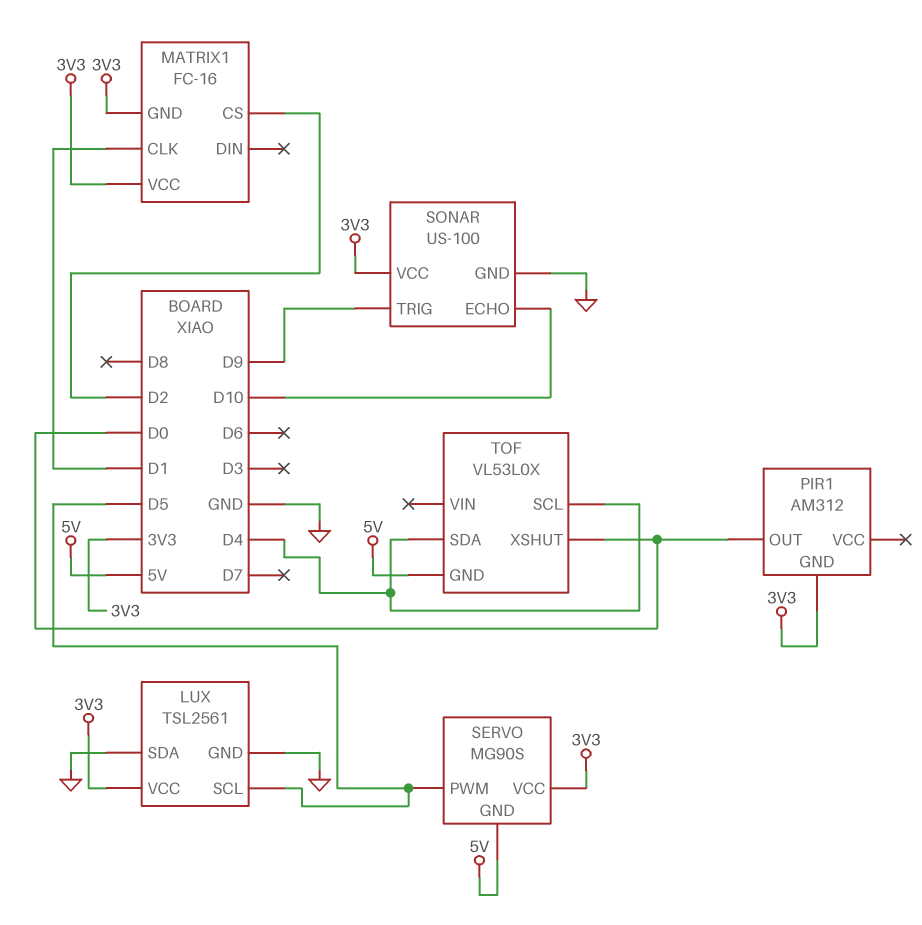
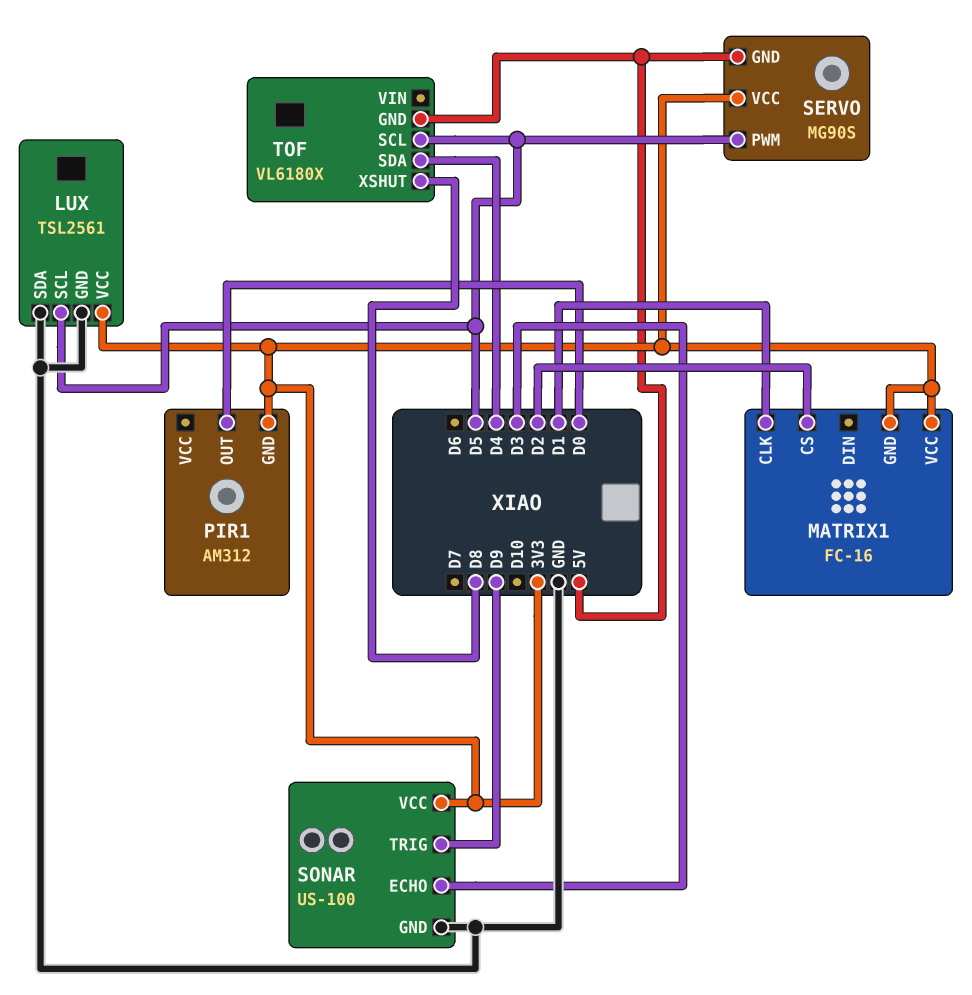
SONAR pin ECHO: D10 -> D3
TOF: VL53L0X -> VL6180X
TOF pin SCL: D4 -> D5
TOF pin XSHUT: D0 -> D8

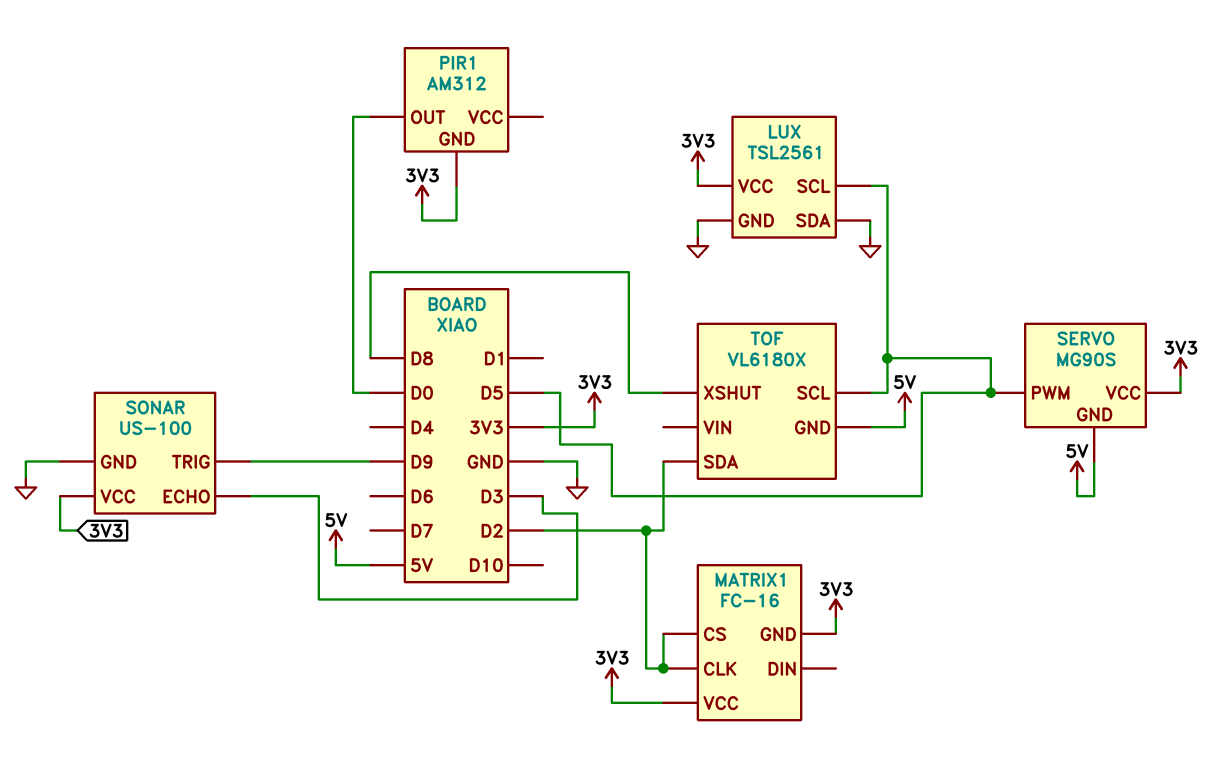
MATRIX1 pin CLK: D1 -> D2
TOF pin SDA: D4 -> D2

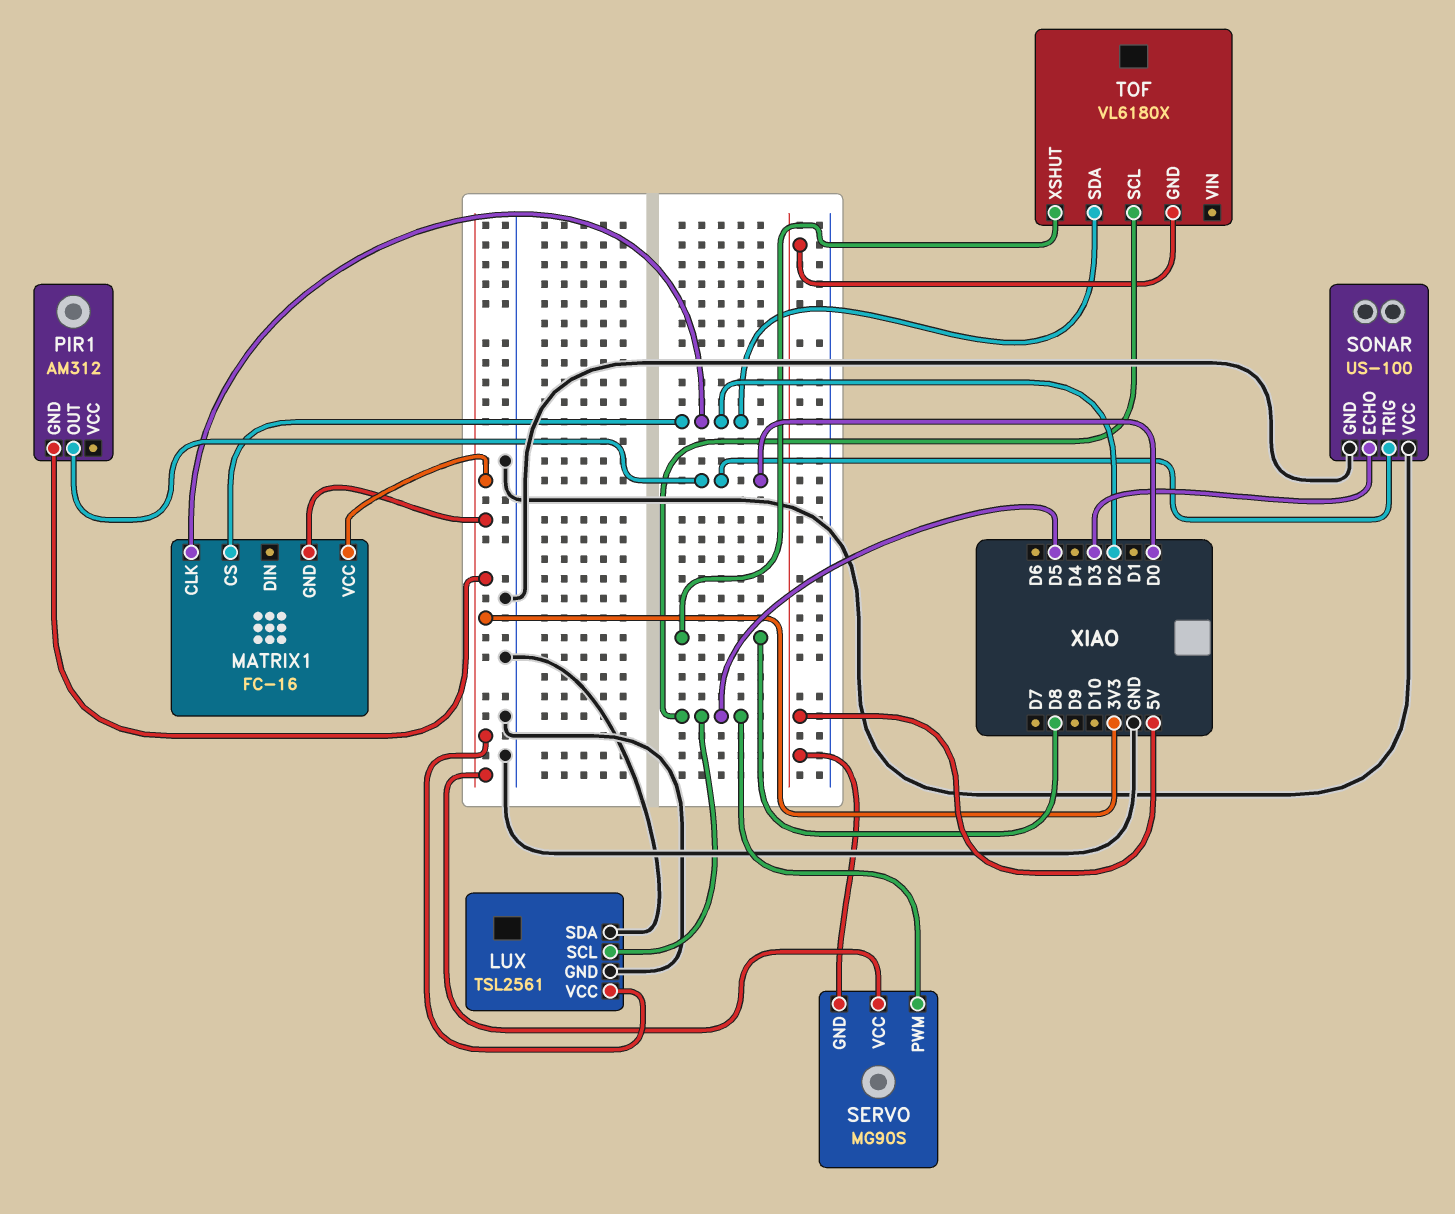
SONAR pin TRIG: D9 -> D0
SONAR pin VCC: 3V3 -> GND

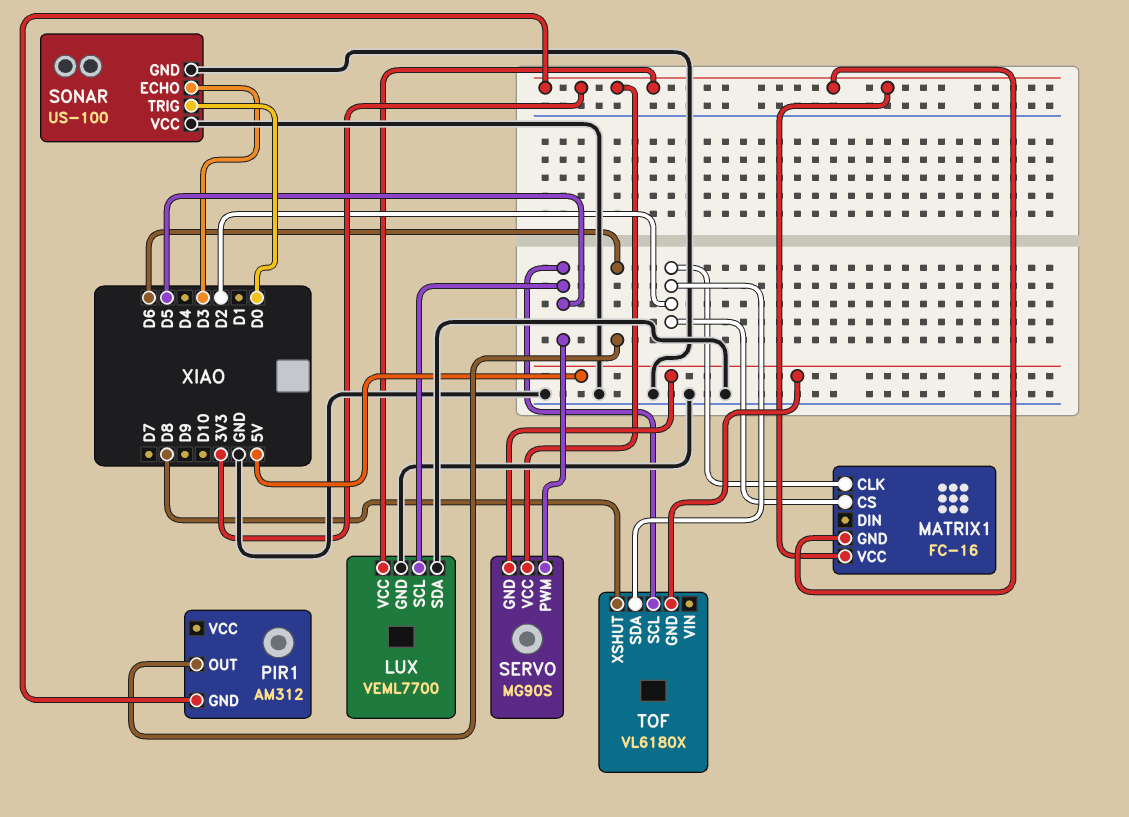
LUX: TSL2561 -> VEML7700
PIR1 pin OUT: D0 -> D6

